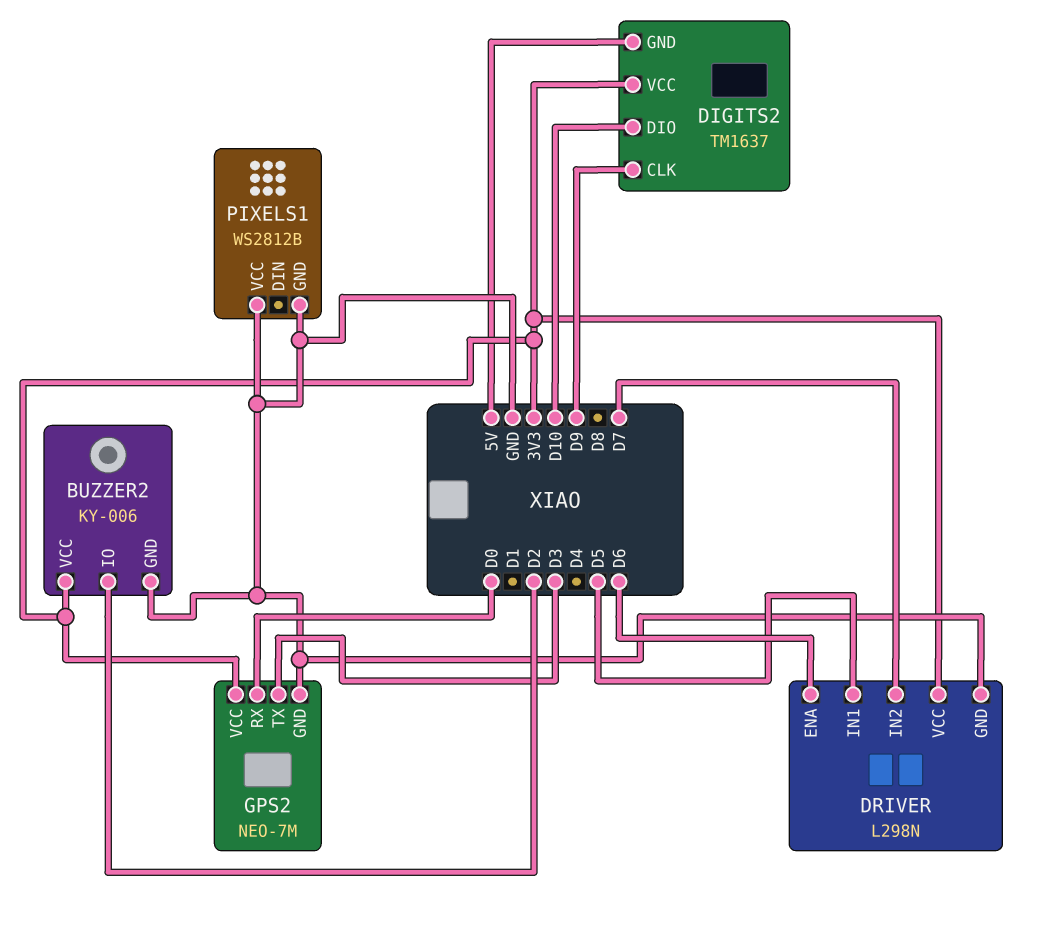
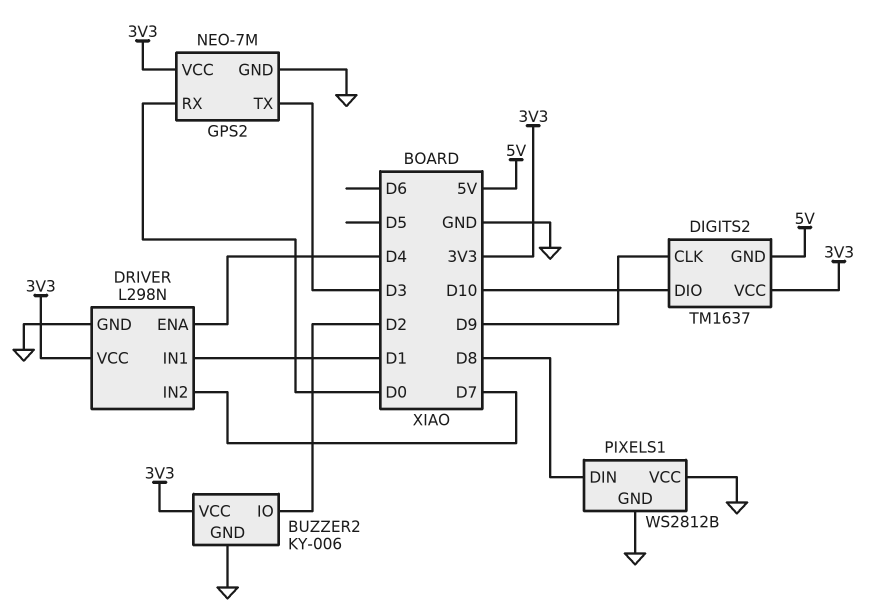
DRIVER pin ENA: D6 -> D4
DRIVER pin IN1: D5 -> D1
PIXELS1 pin DIN: none -> D8

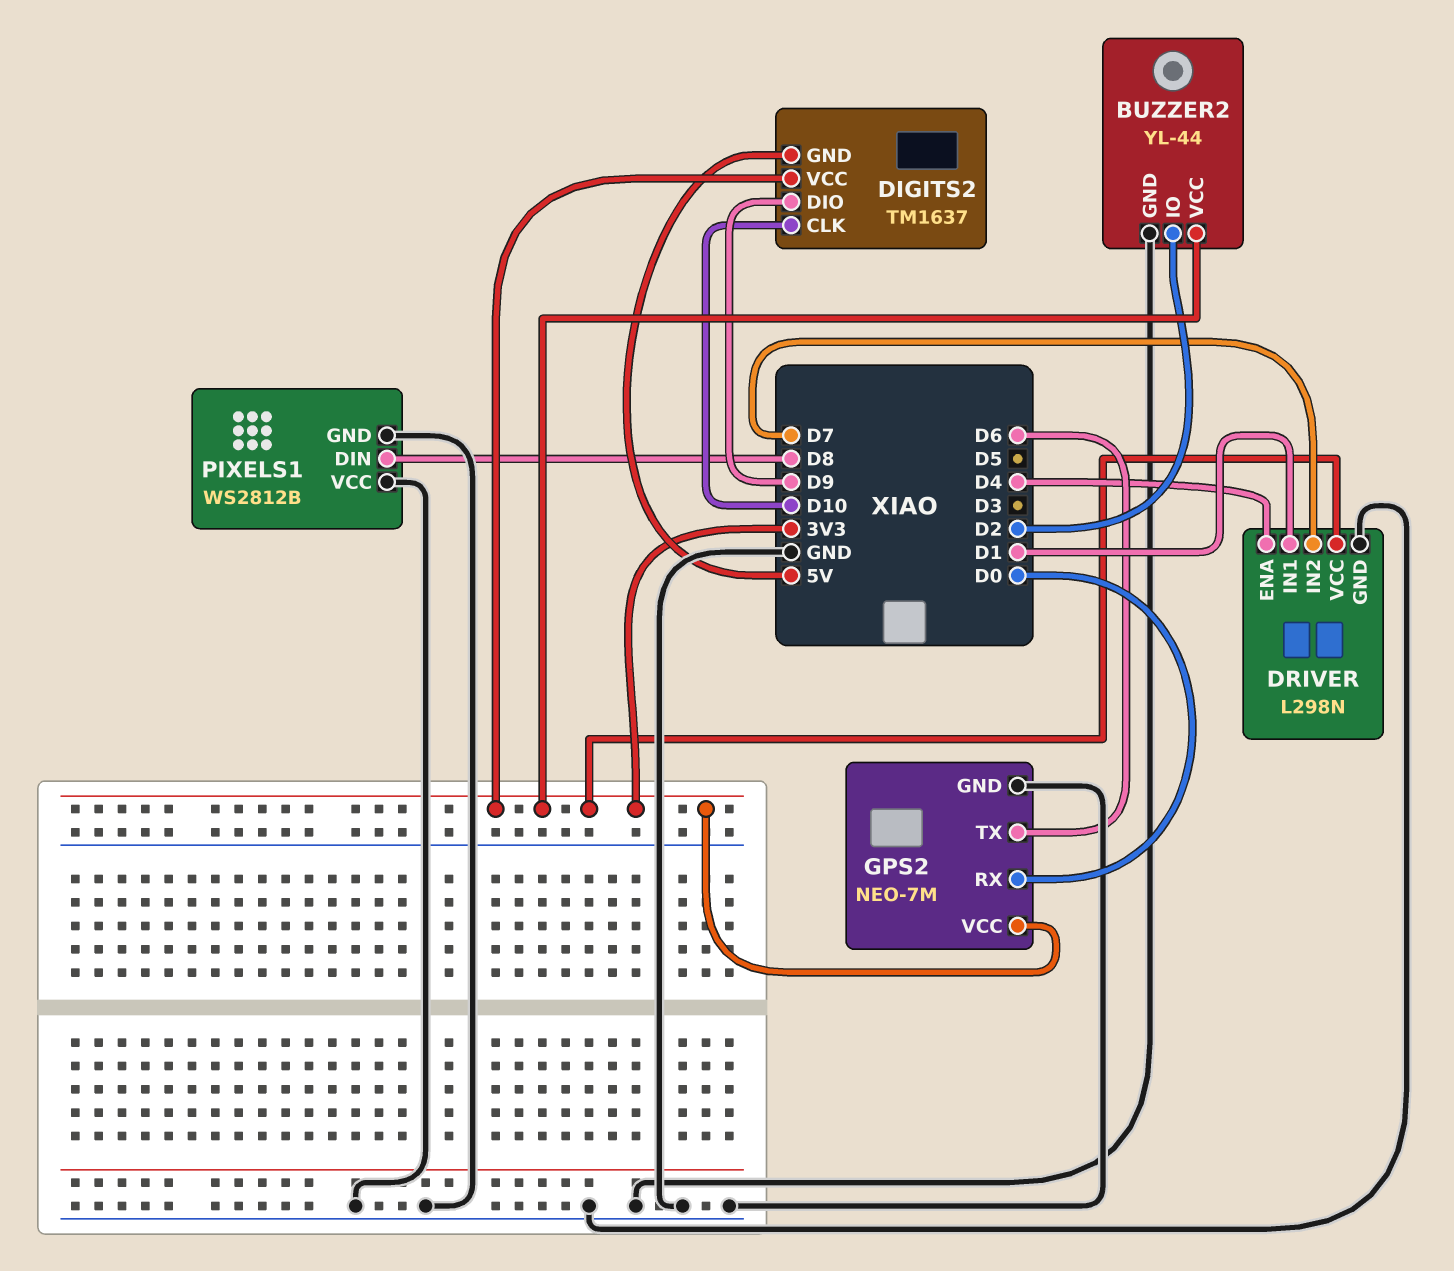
BUZZER2: KY-006 -> YL-44
DIGITS2 pin CLK: D9 -> D10
DIGITS2 pin DIO: D10 -> D9
GPS2 pin TX: D3 -> D6

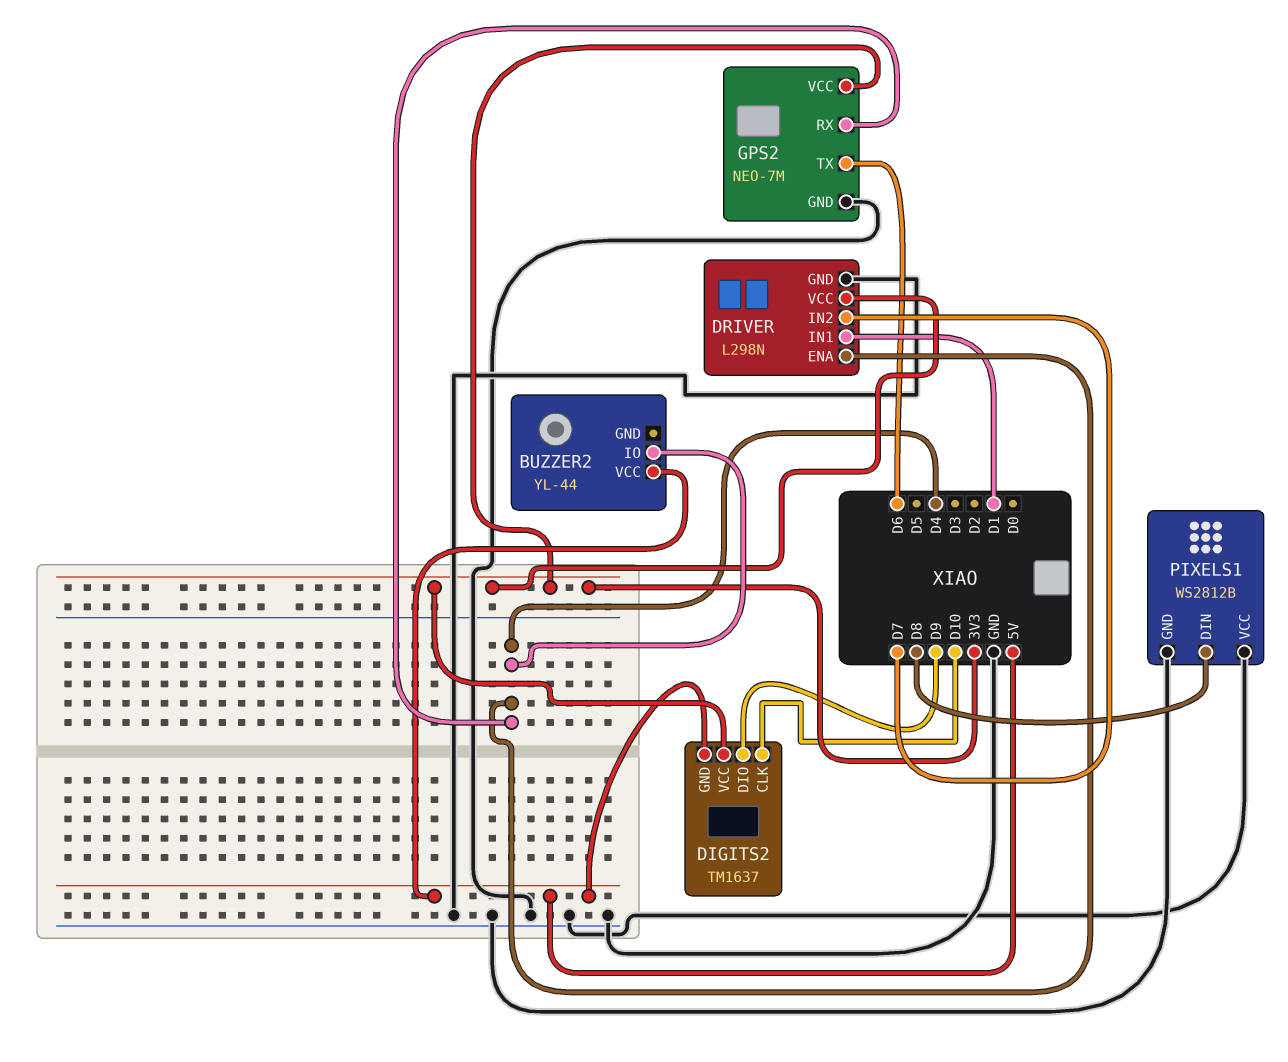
BUZZER2 pin GND: GND -> none
BUZZER2 pin IO: D2 -> D4
BUZZER2 pin VCC: 3V3 -> 5V
GPS2 pin RX: D0 -> D4

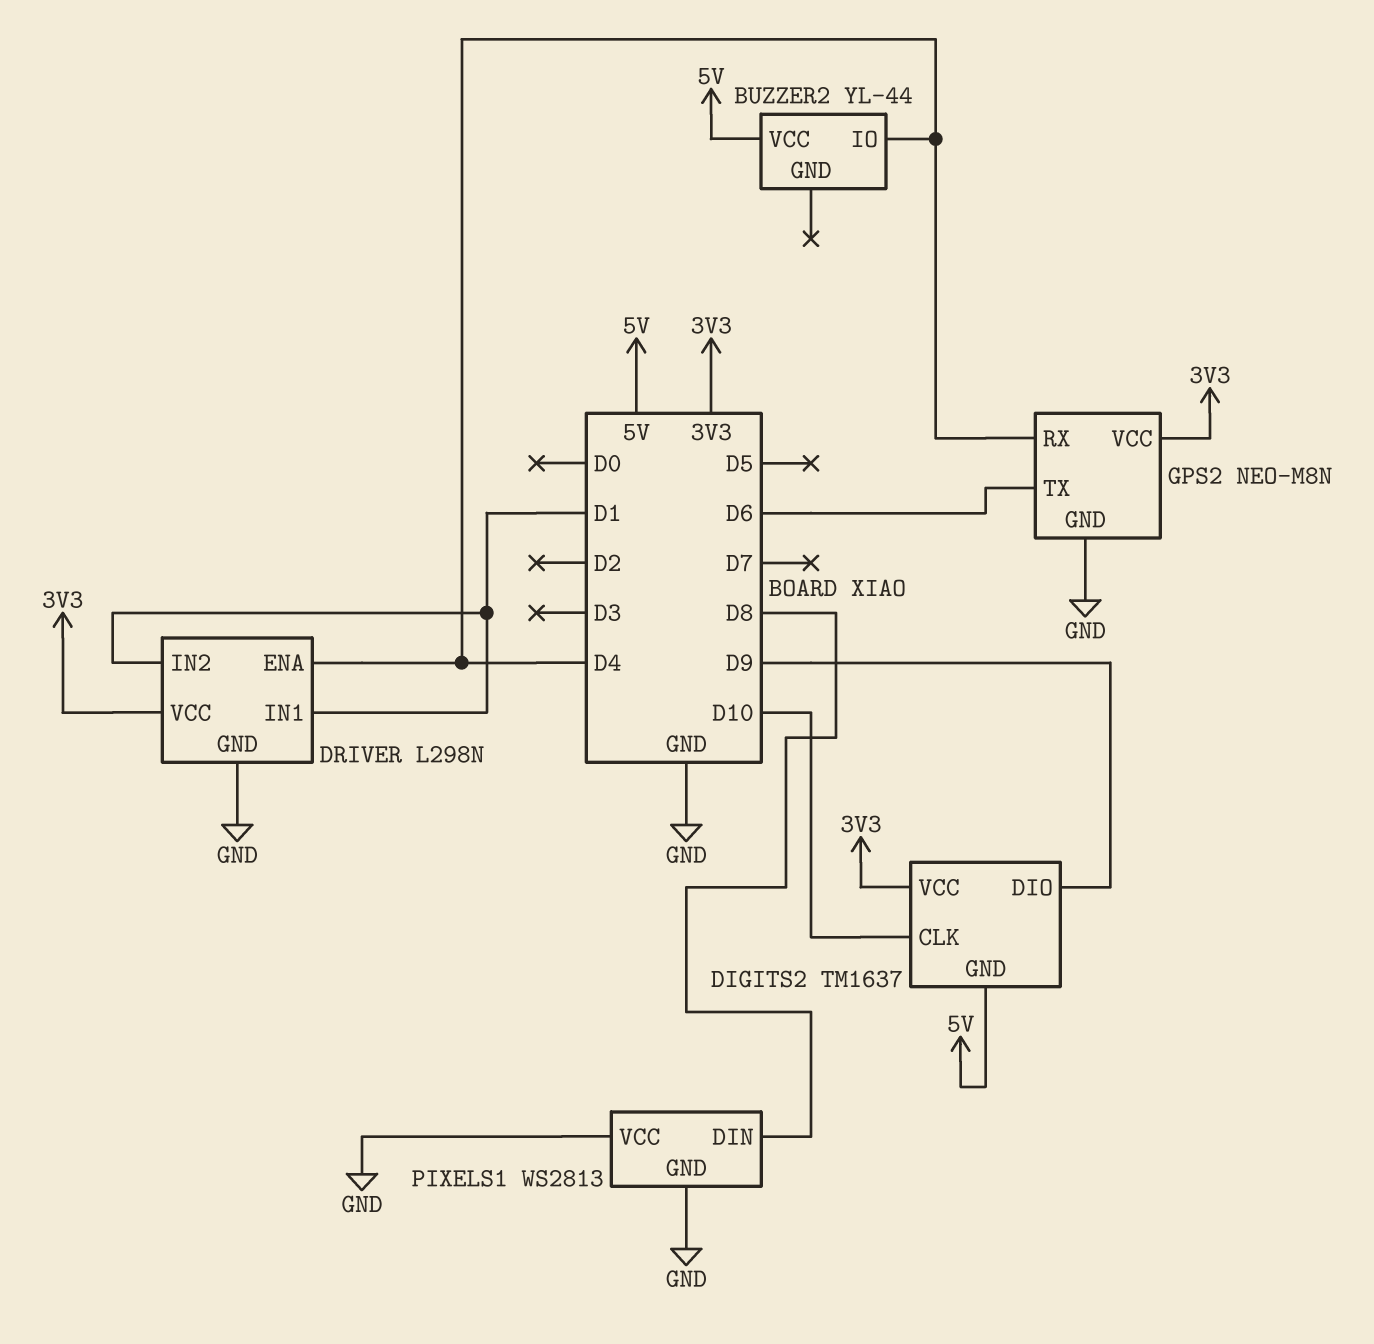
DRIVER pin IN2: D7 -> D1
GPS2: NEO-7M -> NEO-M8N
PIXELS1: WS2812B -> WS2813

